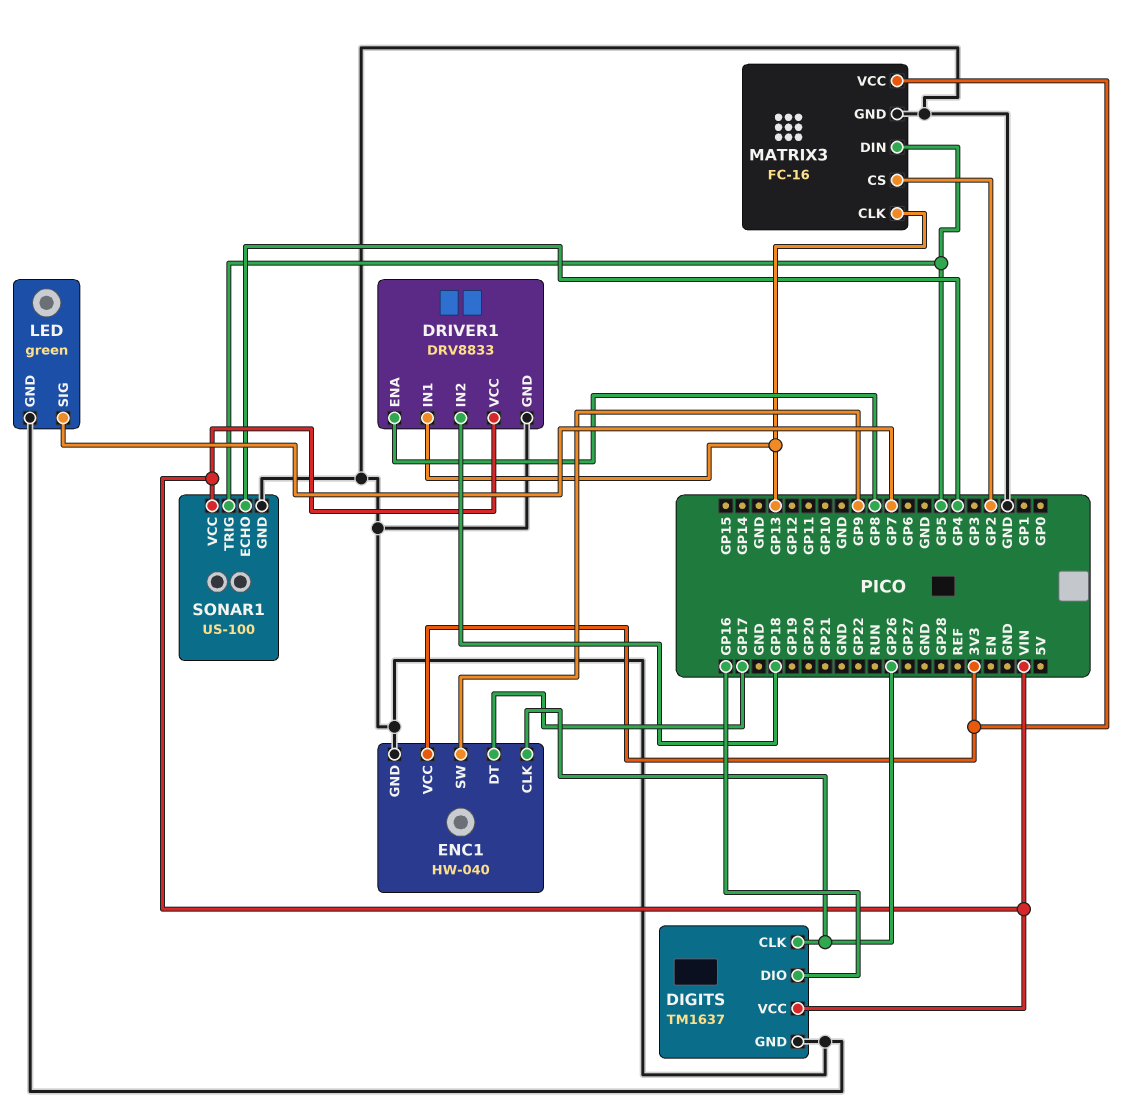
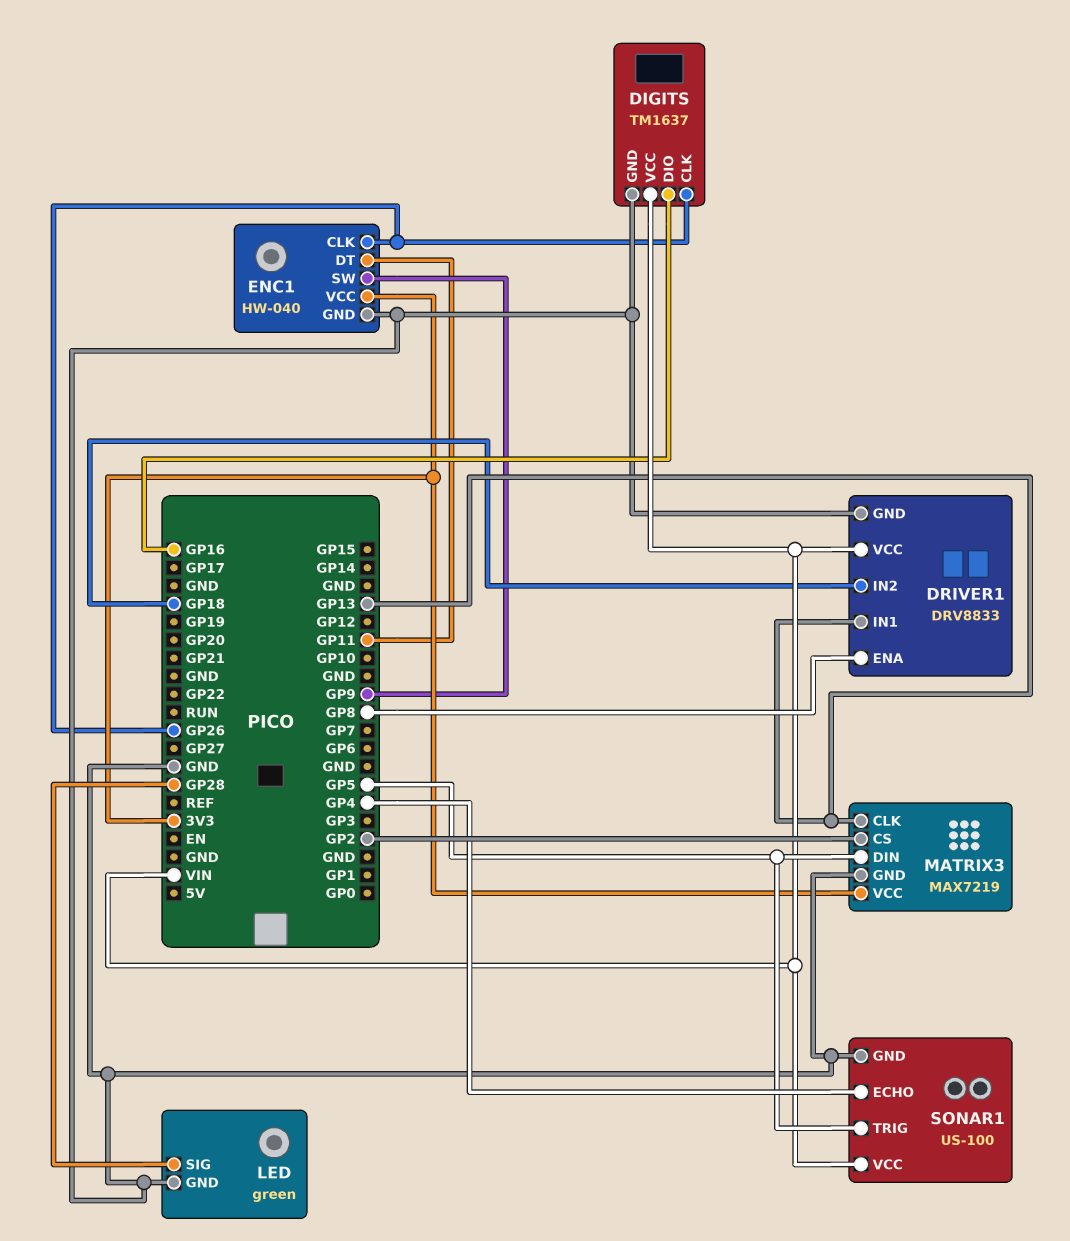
ENC1 pin DT: GP17 -> GP11
LED pin SIG: GP7 -> GP28
MATRIX3: FC-16 -> MAX7219

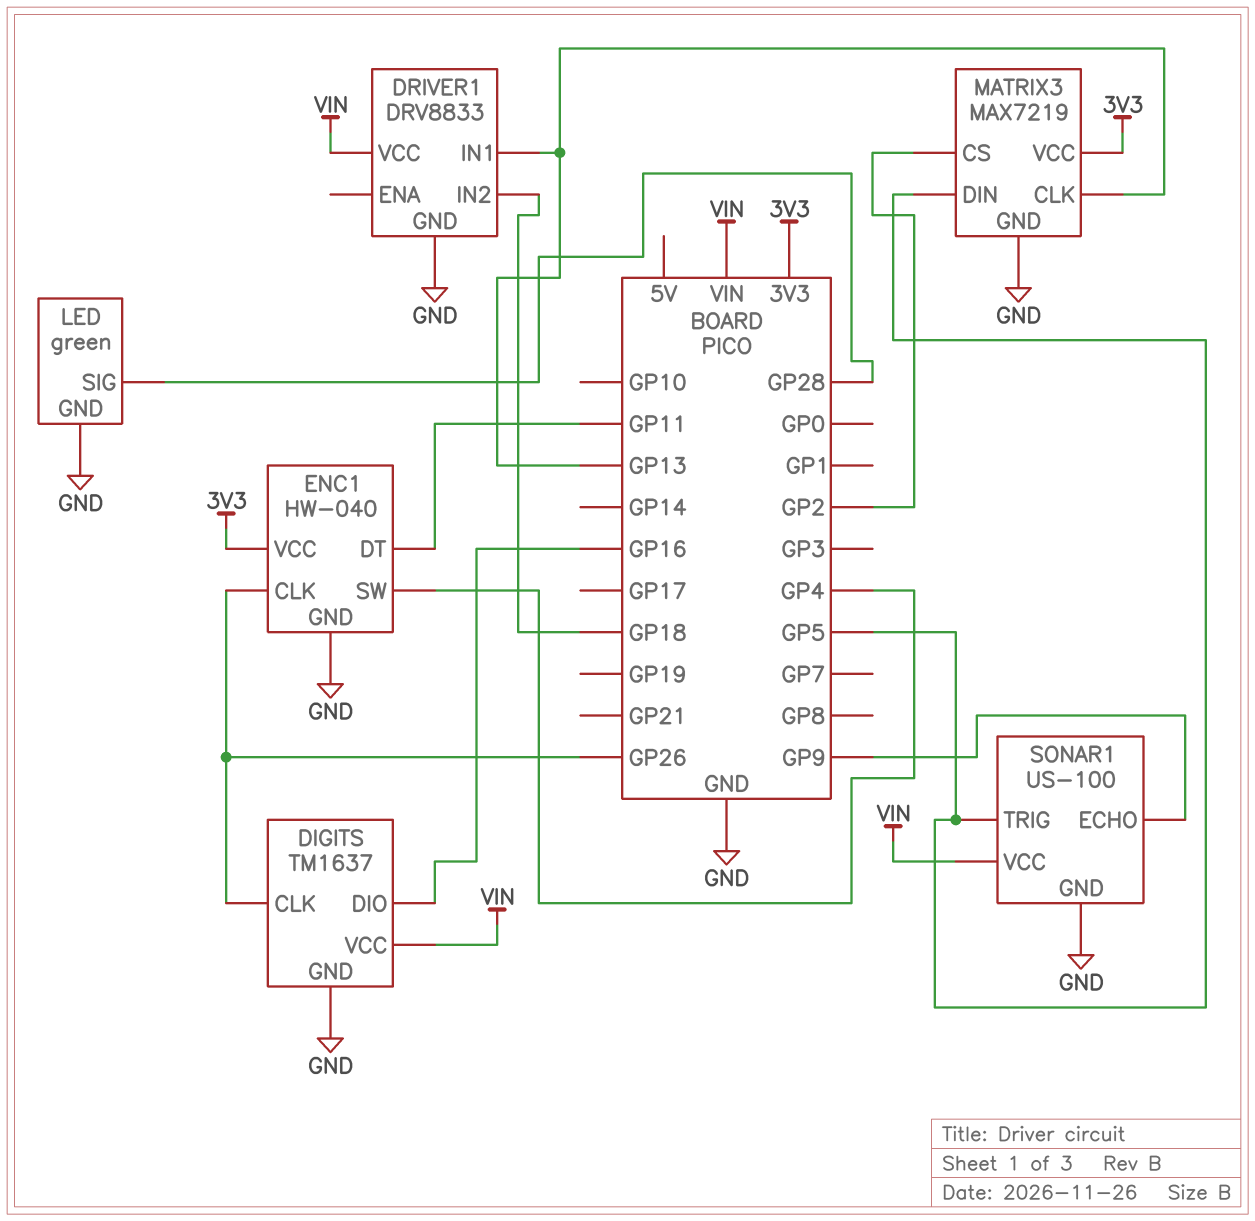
DRIVER1 pin ENA: GP8 -> none
ENC1 pin SW: GP9 -> GP4
SONAR1 pin ECHO: GP4 -> GP9

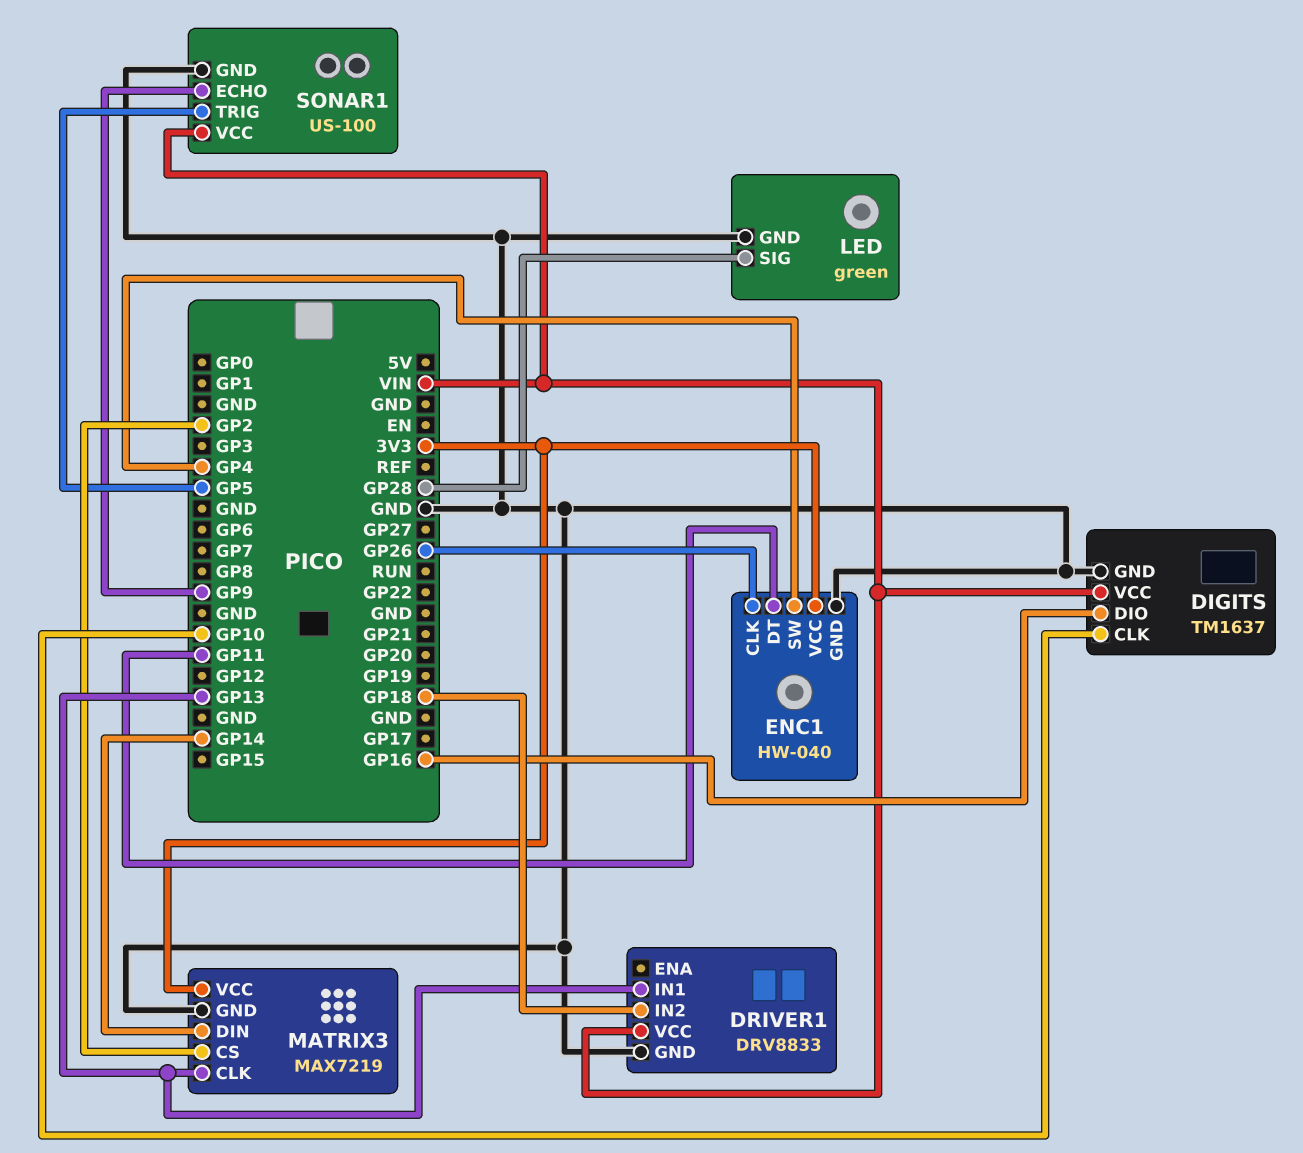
DIGITS pin CLK: GP26 -> GP10
MATRIX3 pin DIN: GP5 -> GP14

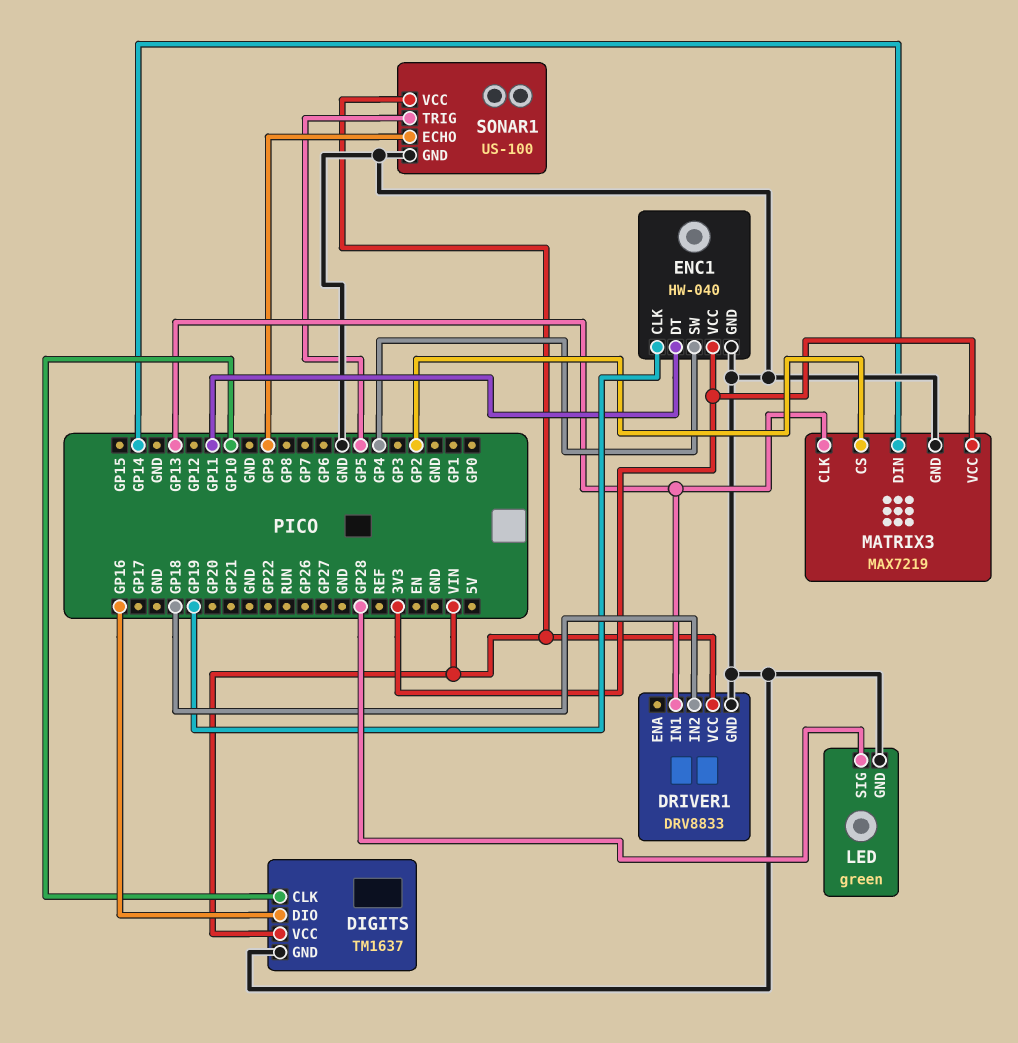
ENC1 pin CLK: GP26 -> GP19

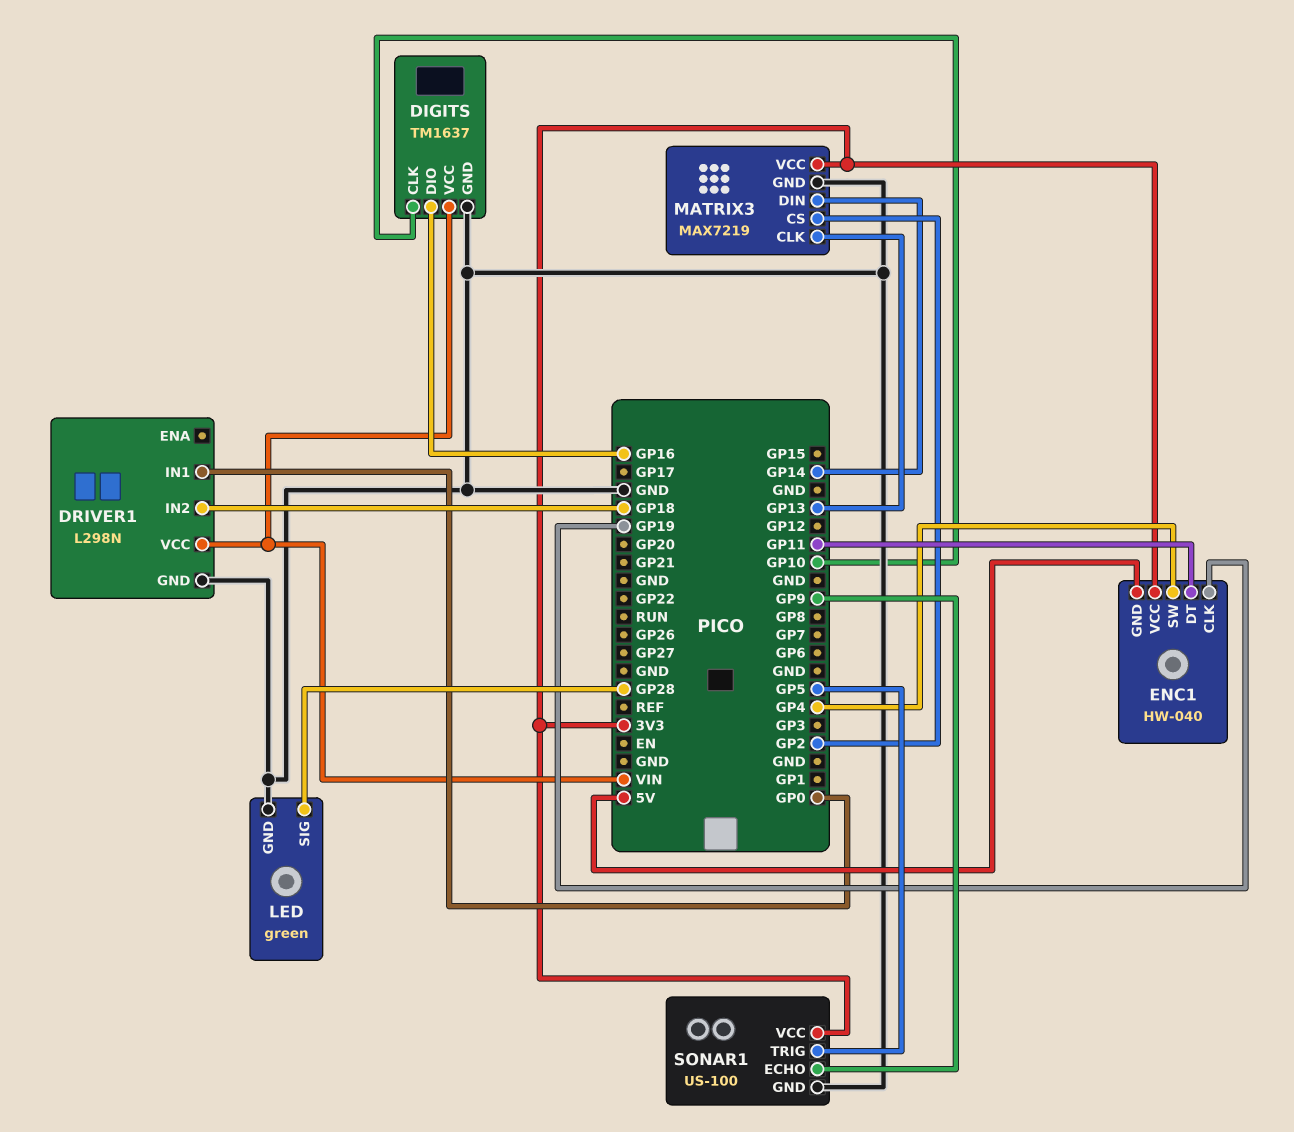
DRIVER1: DRV8833 -> L298N
DRIVER1 pin IN1: GP13 -> GP0
ENC1 pin GND: GND -> 5V
SONAR1 pin VCC: VIN -> 3V3

